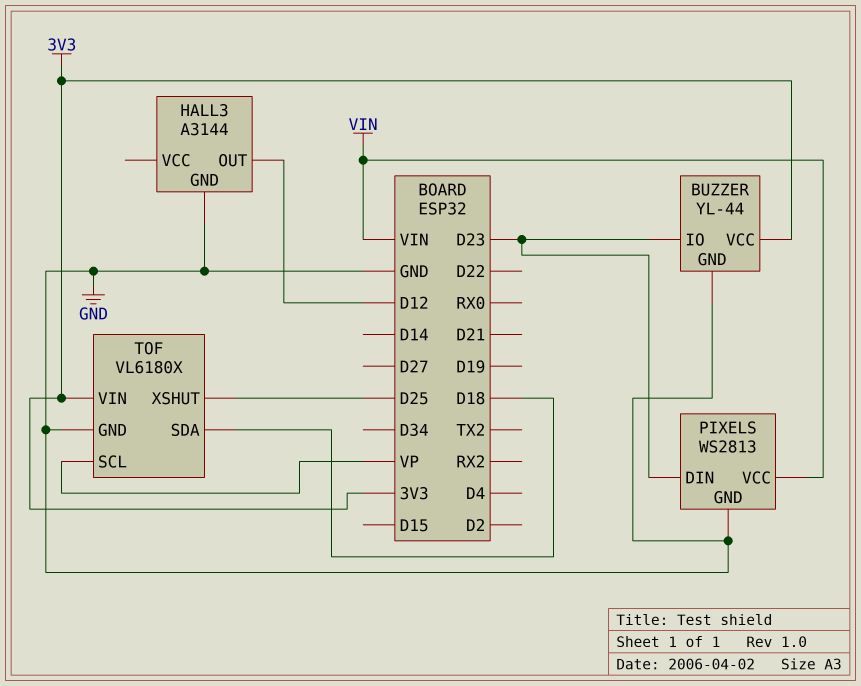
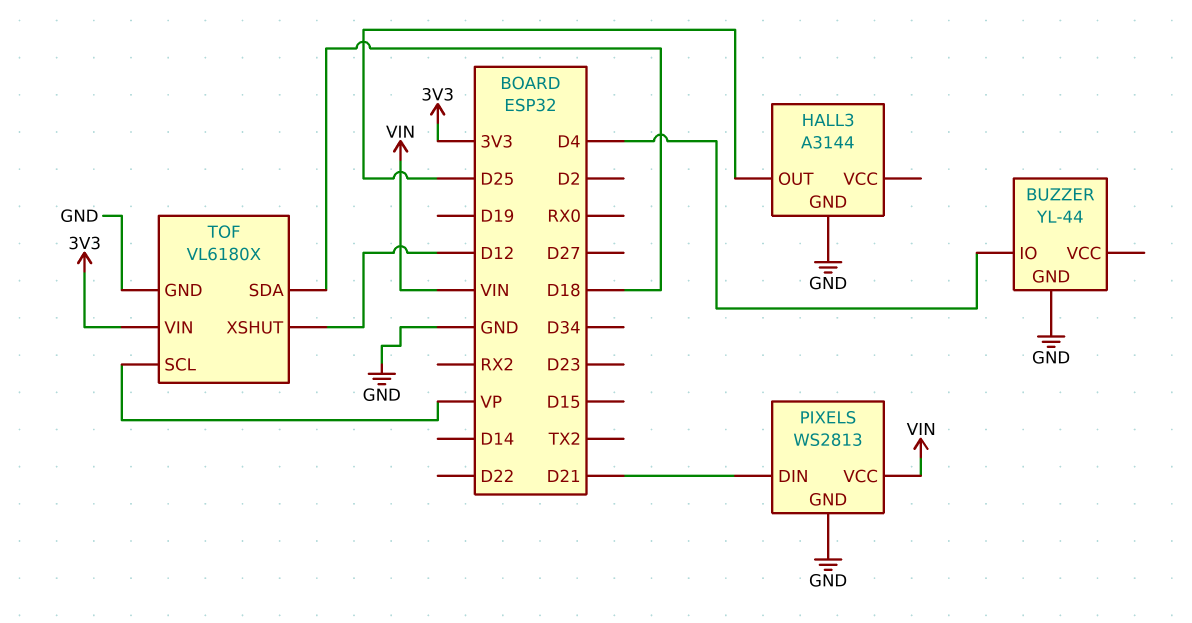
BUZZER pin IO: D23 -> D4
BUZZER pin VCC: 3V3 -> none
HALL3 pin OUT: D12 -> D25
PIXELS pin DIN: D23 -> D21
TOF pin XSHUT: D25 -> D12

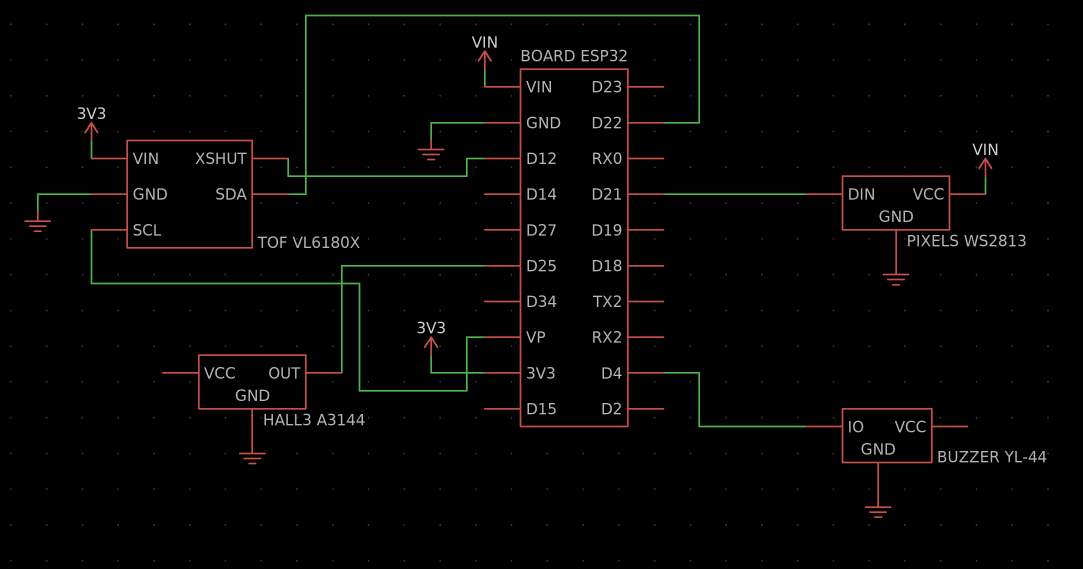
TOF pin SDA: D18 -> D22

